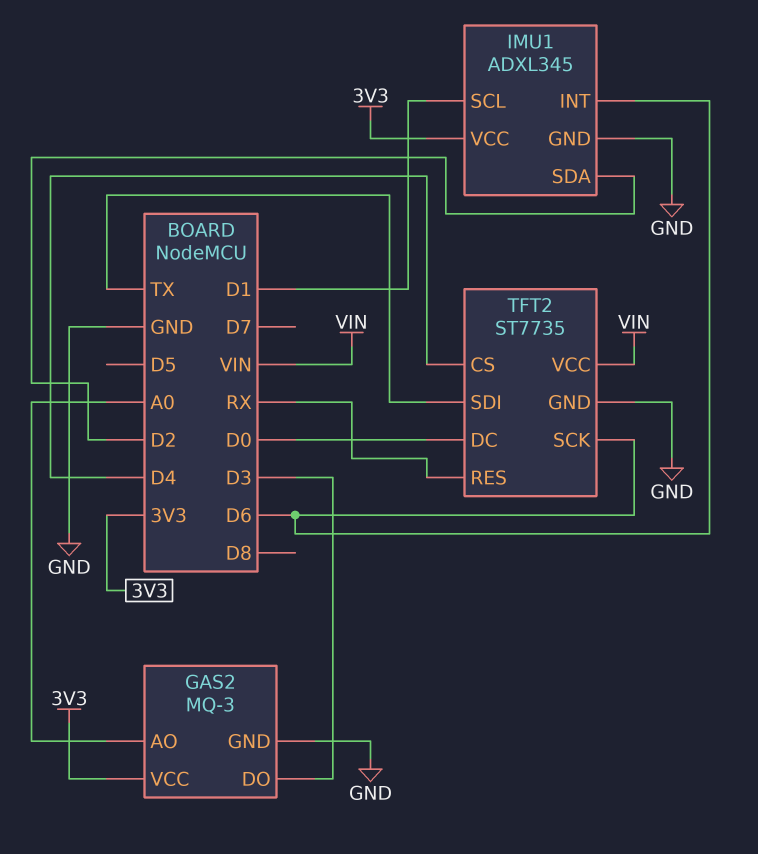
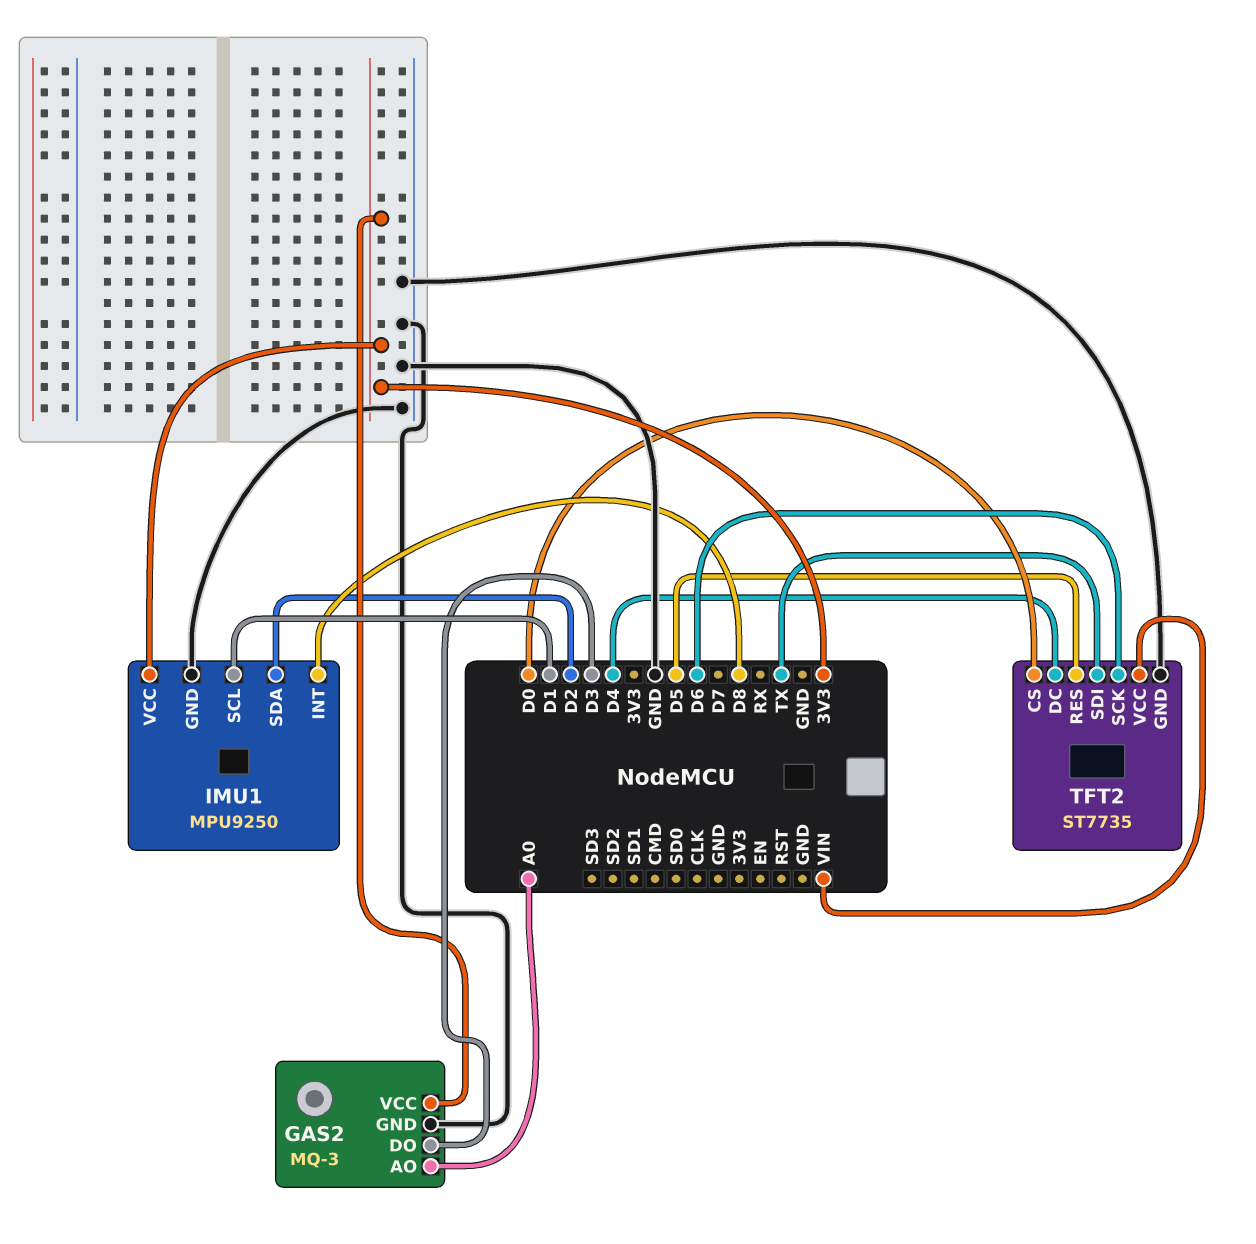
IMU1: ADXL345 -> MPU9250
IMU1 pin INT: D6 -> D8
TFT2 pin CS: D4 -> D0
TFT2 pin DC: D0 -> D4
TFT2 pin RES: RX -> D5

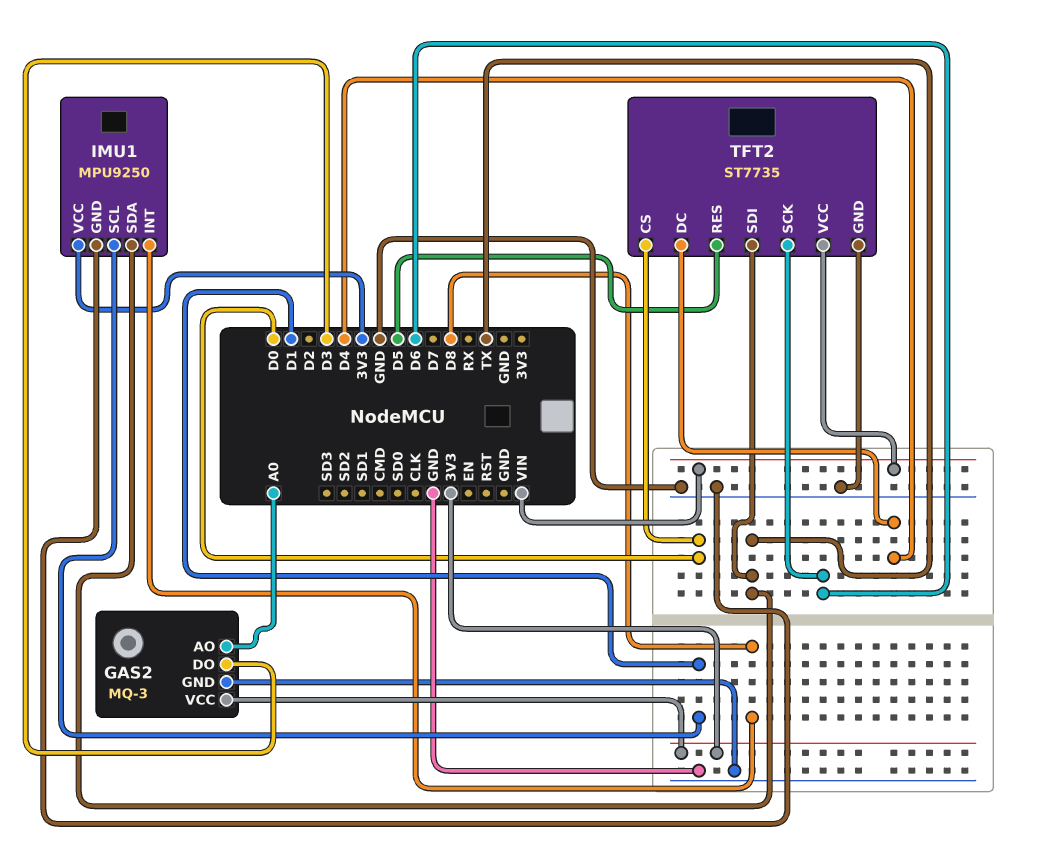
IMU1 pin SDA: D2 -> TX

